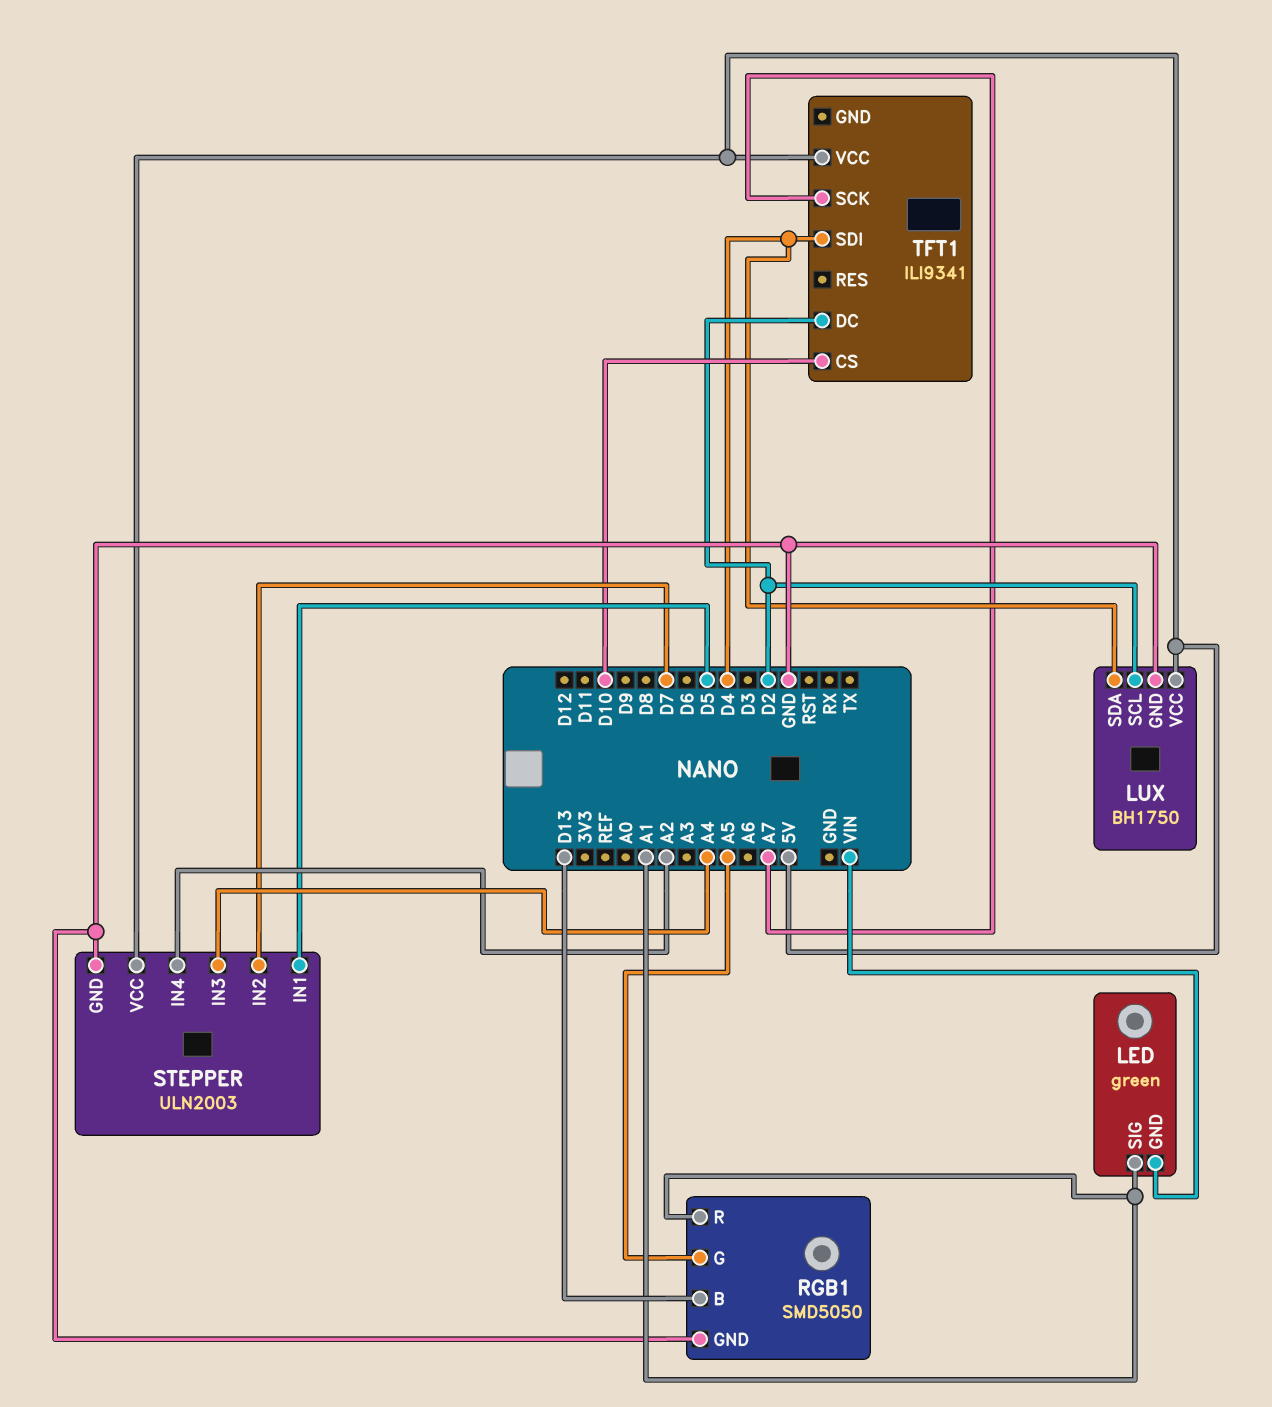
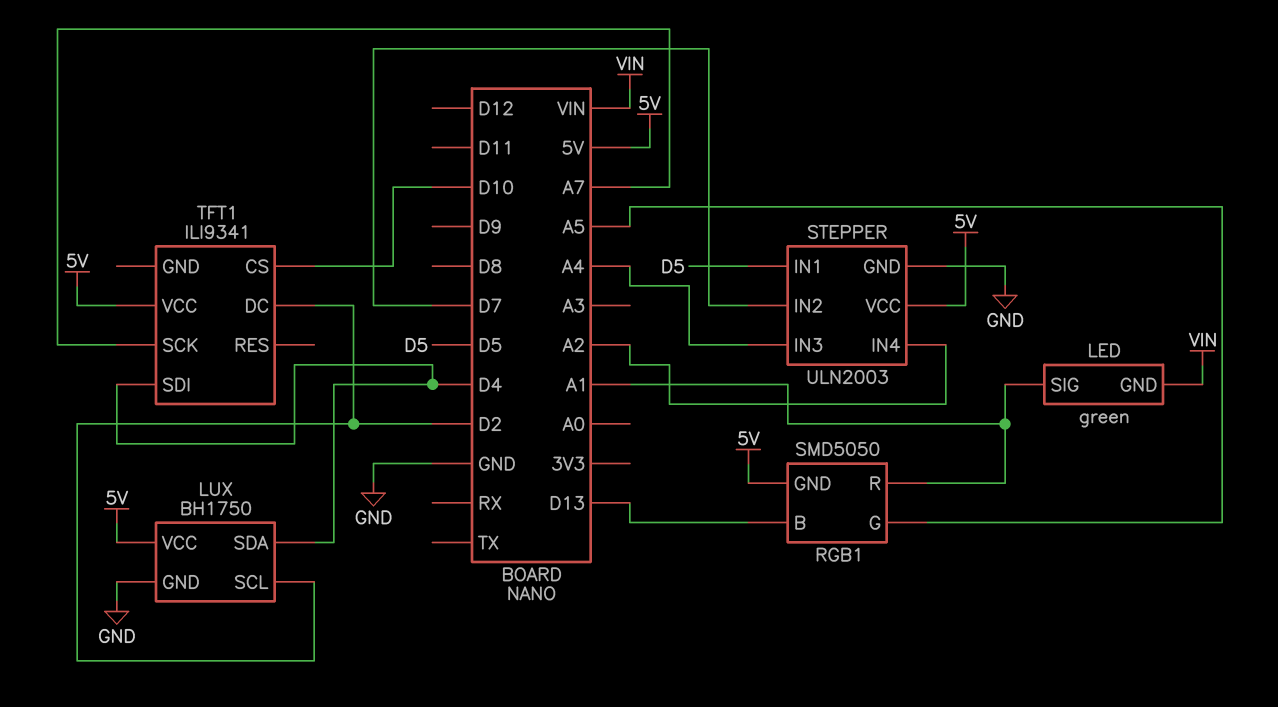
RGB1 pin GND: GND -> 5V

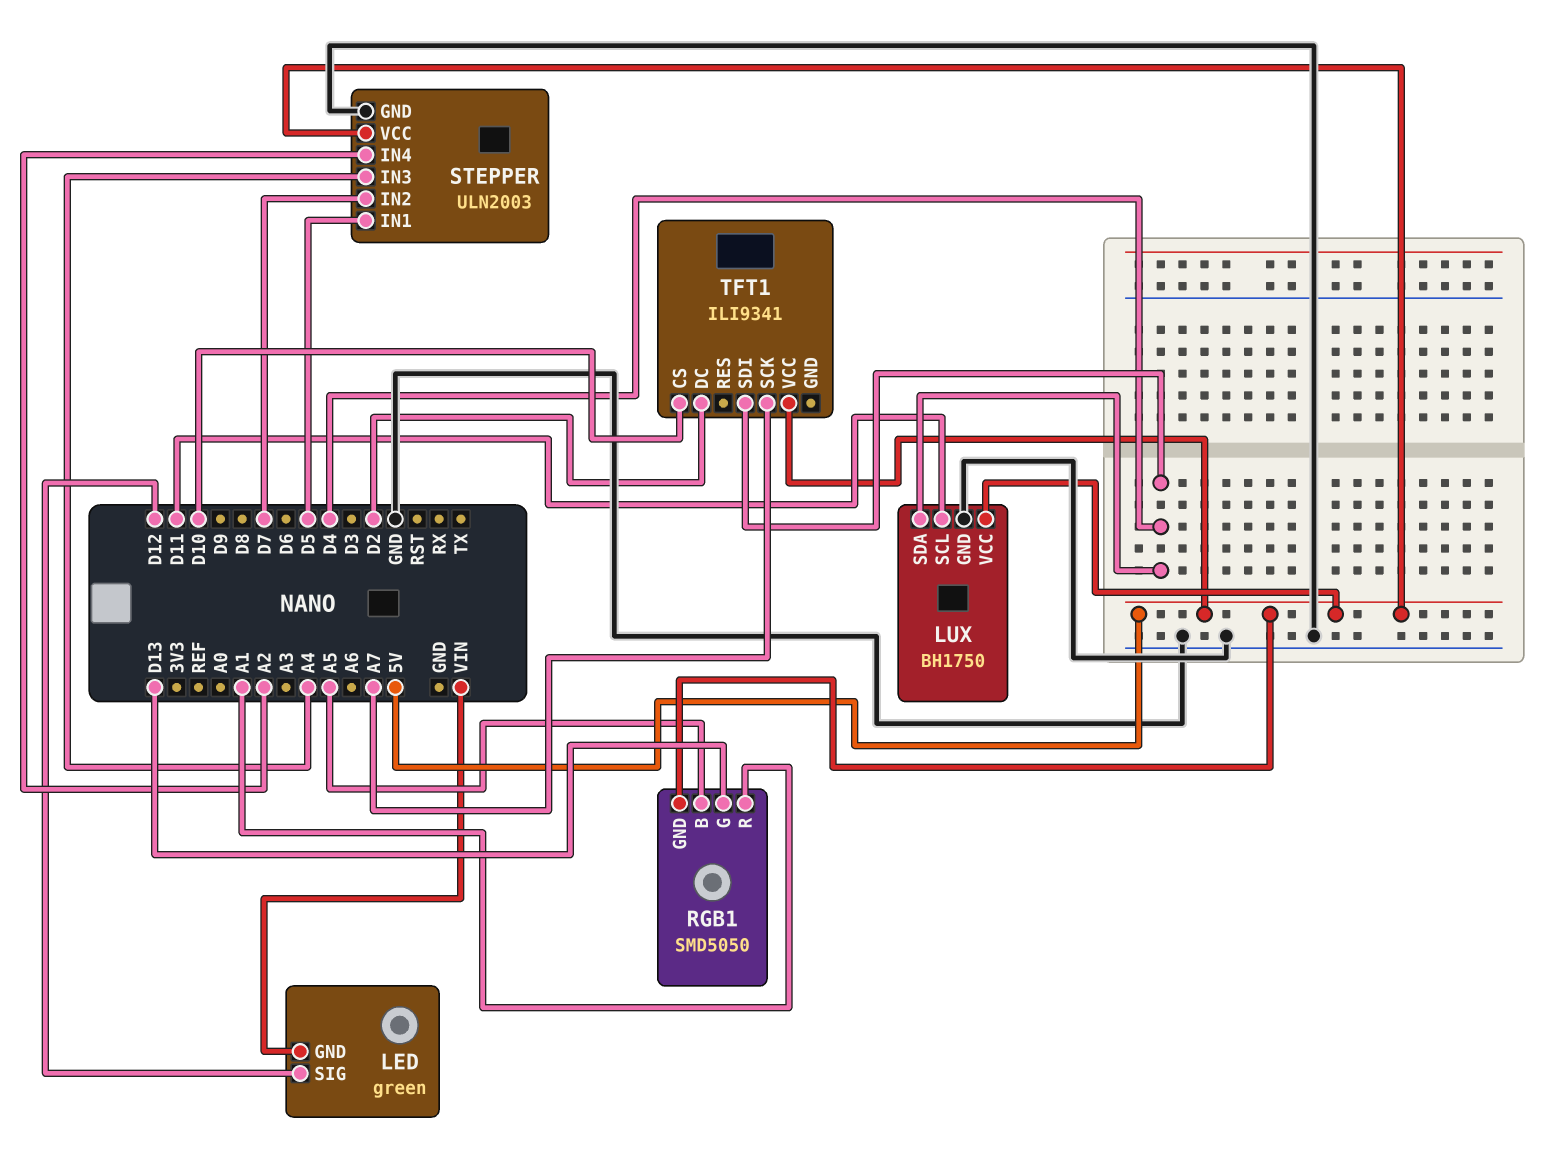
LED pin SIG: A1 -> D12
LUX pin SCL: D2 -> D11
RGB1 pin B: D13 -> A5
RGB1 pin G: A5 -> D13

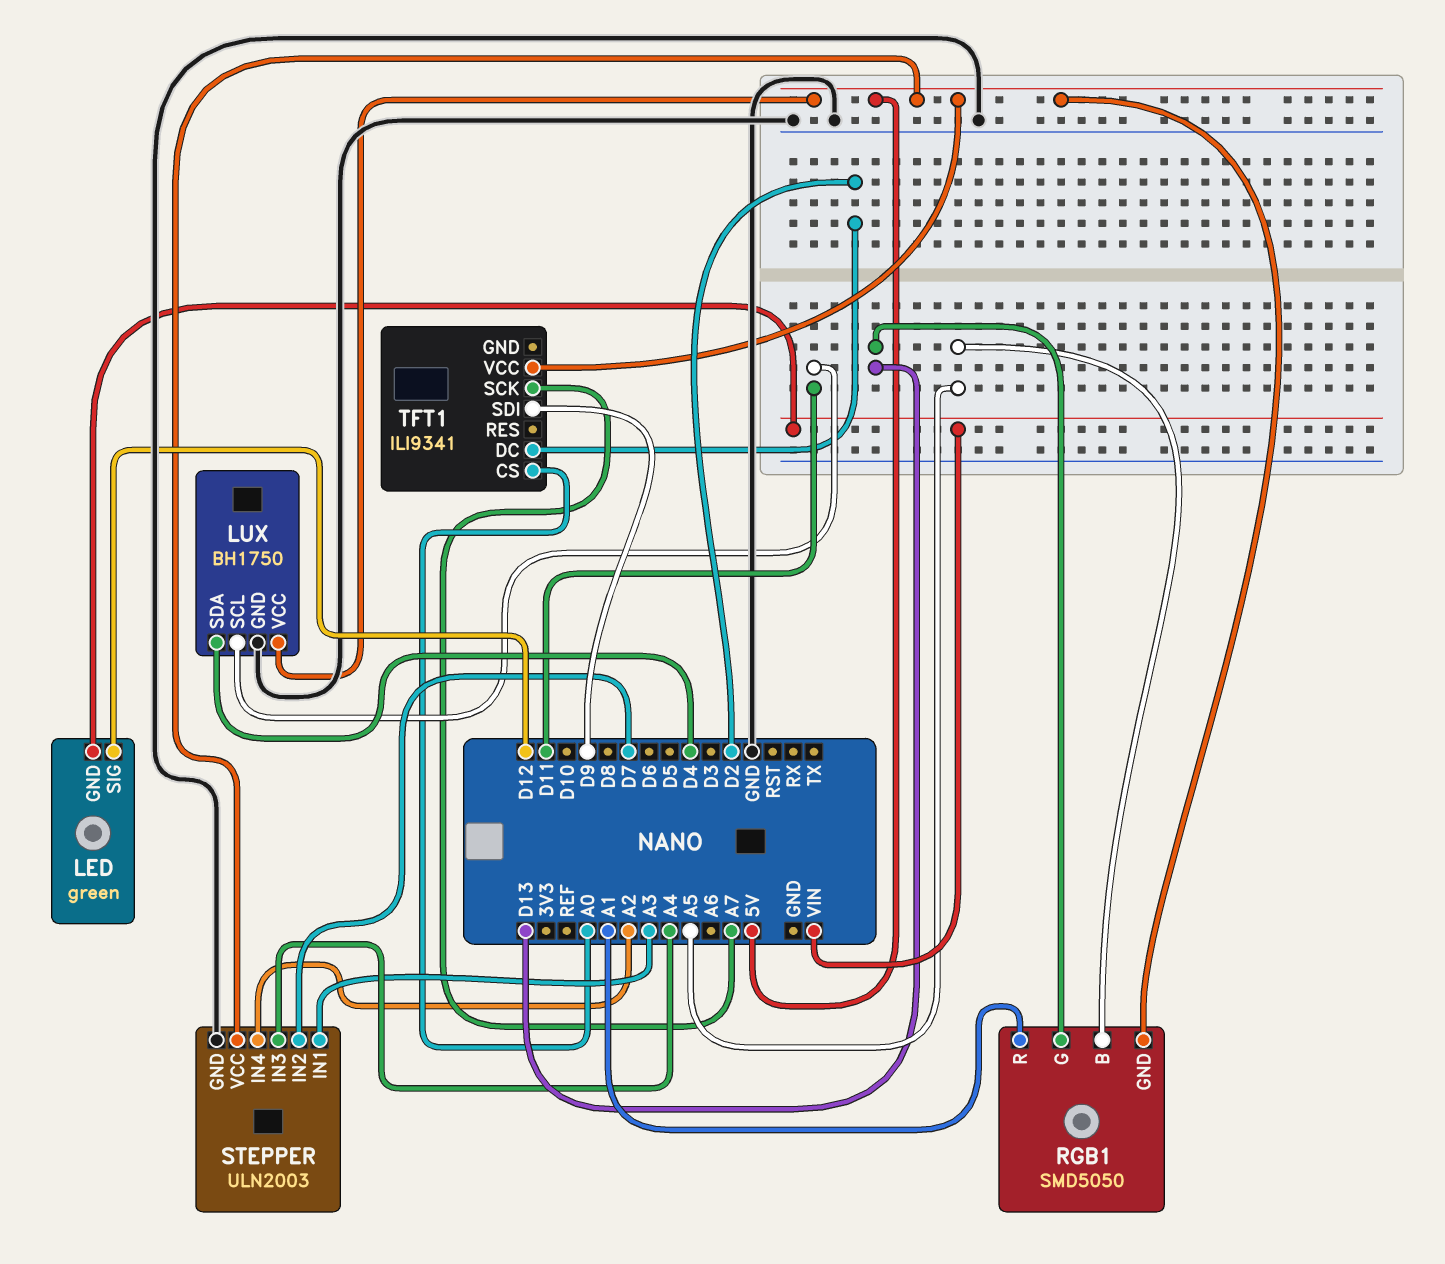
STEPPER pin IN1: D5 -> A3
TFT1 pin CS: D10 -> A0
TFT1 pin SDI: D4 -> D9

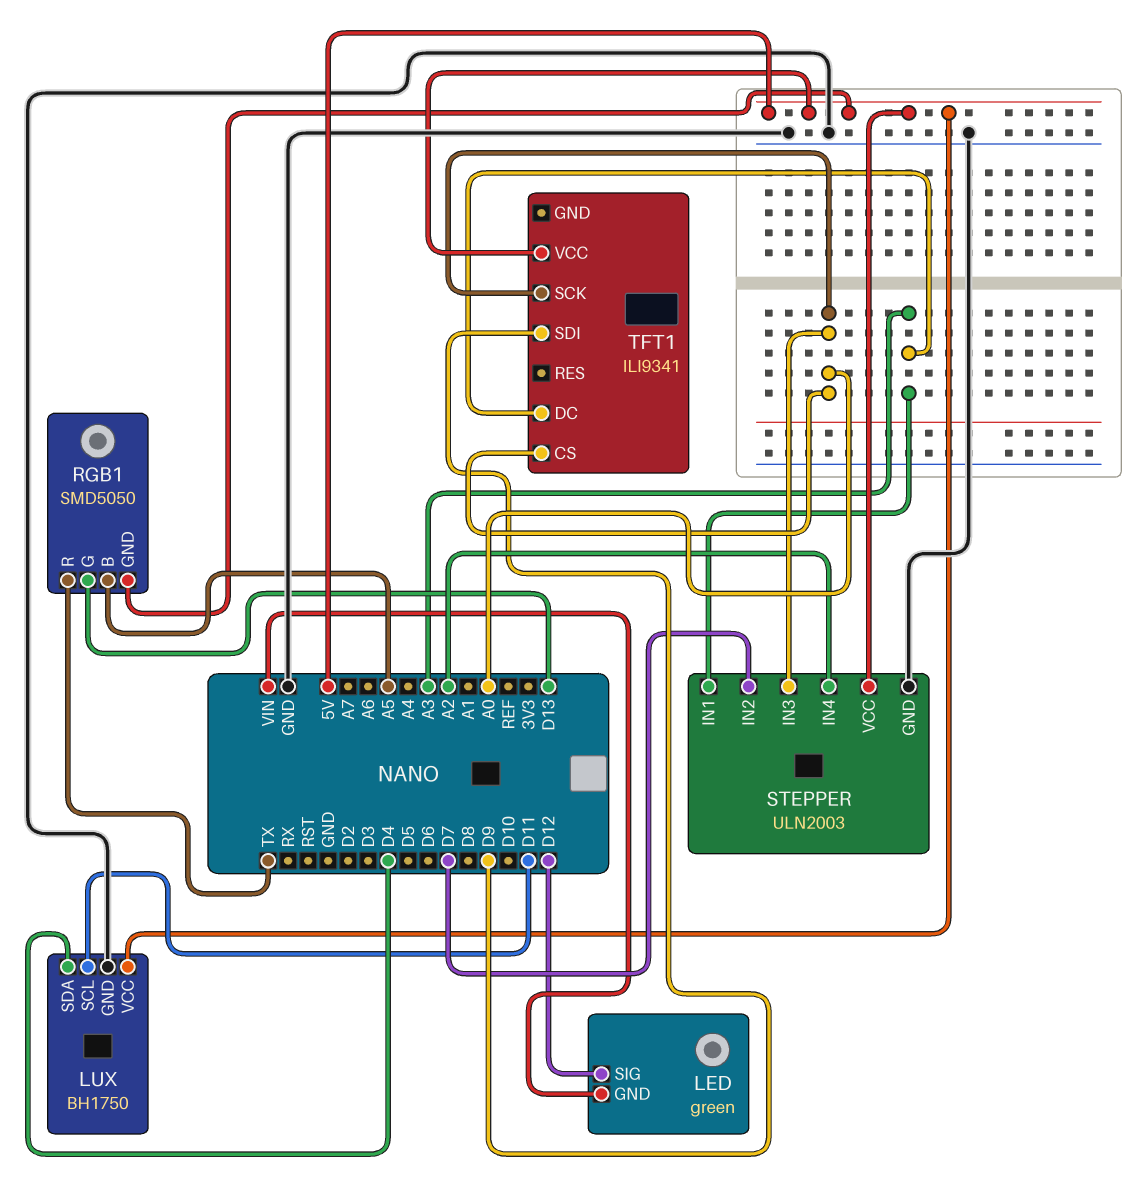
RGB1 pin R: A1 -> TX
STEPPER pin IN3: A4 -> A0
TFT1 pin DC: D2 -> A3
TFT1 pin SCK: A7 -> A0

